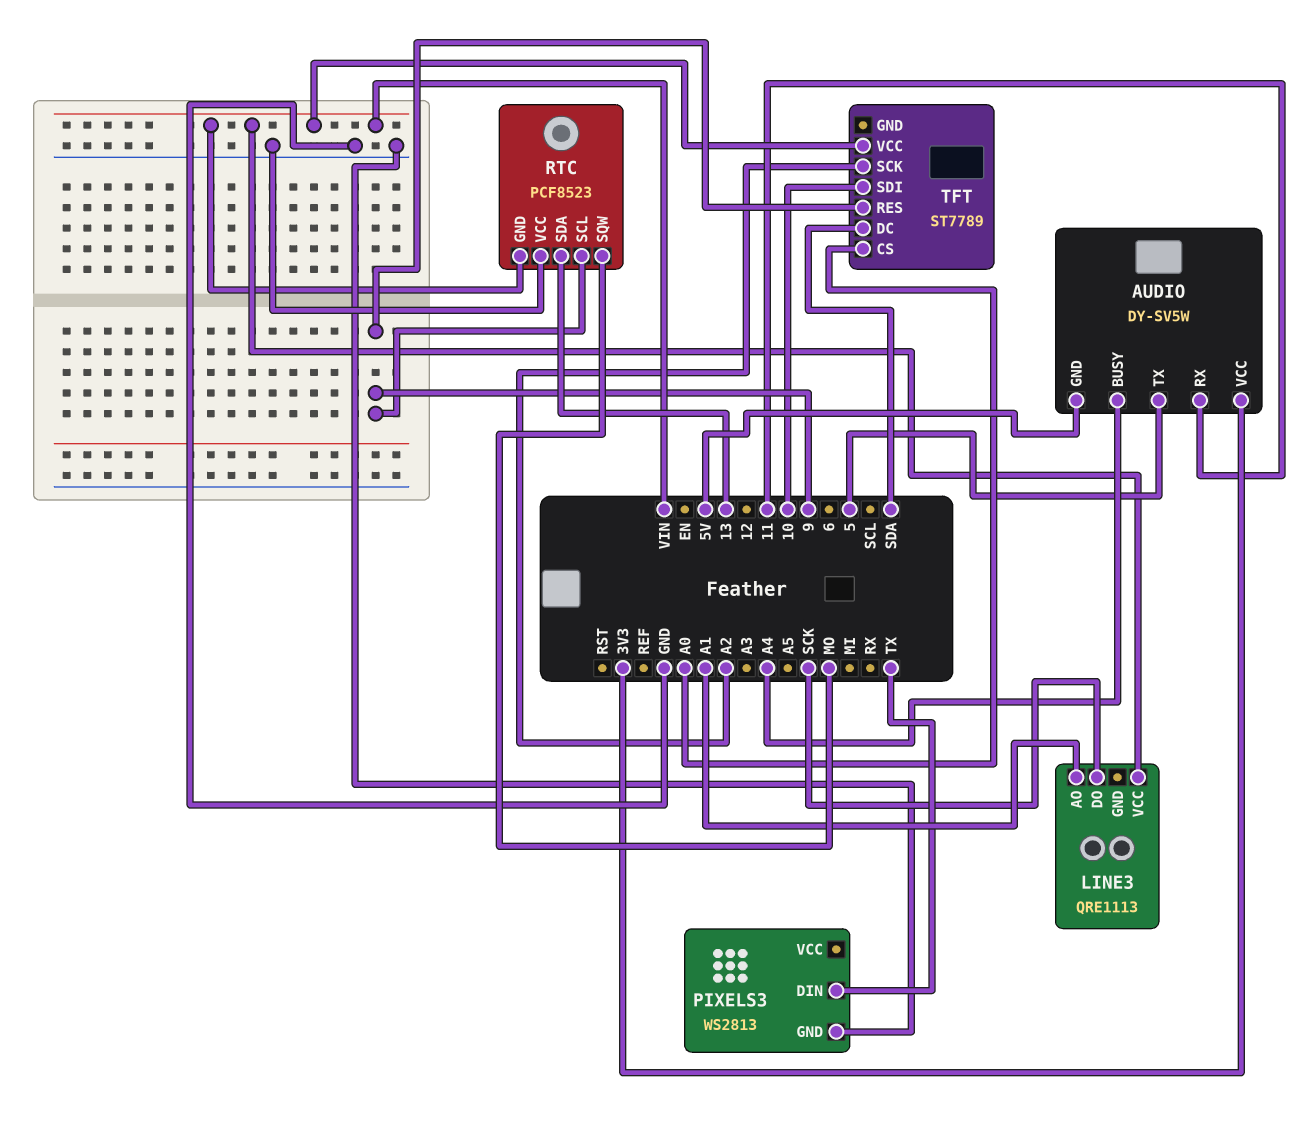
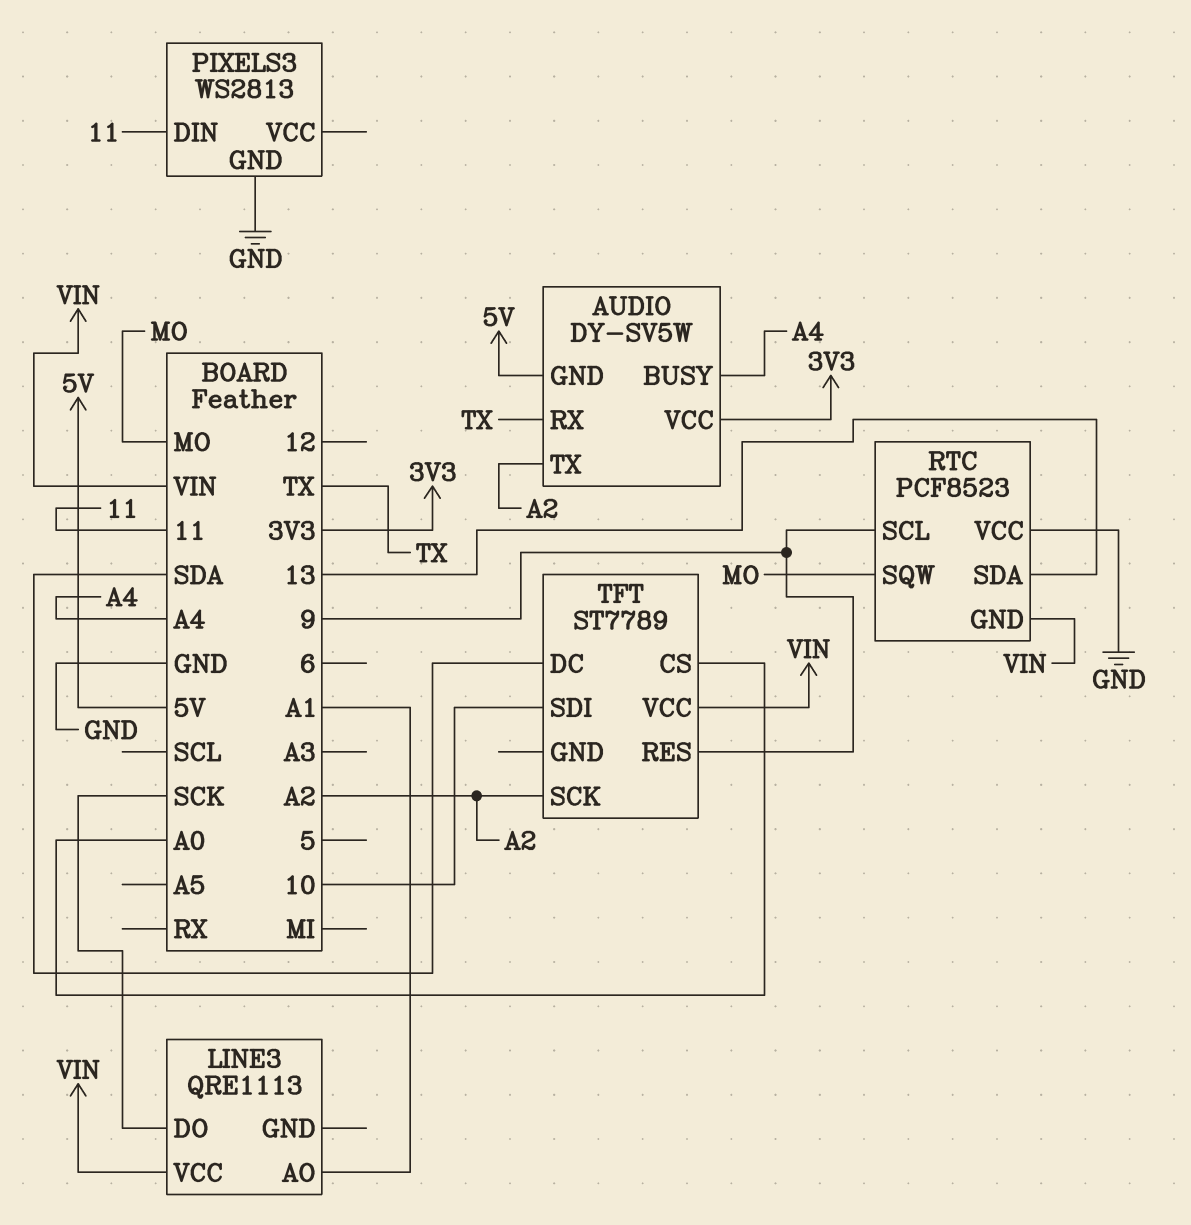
AUDIO pin RX: 11 -> TX
AUDIO pin TX: 5 -> A2
PIXELS3 pin DIN: TX -> 11

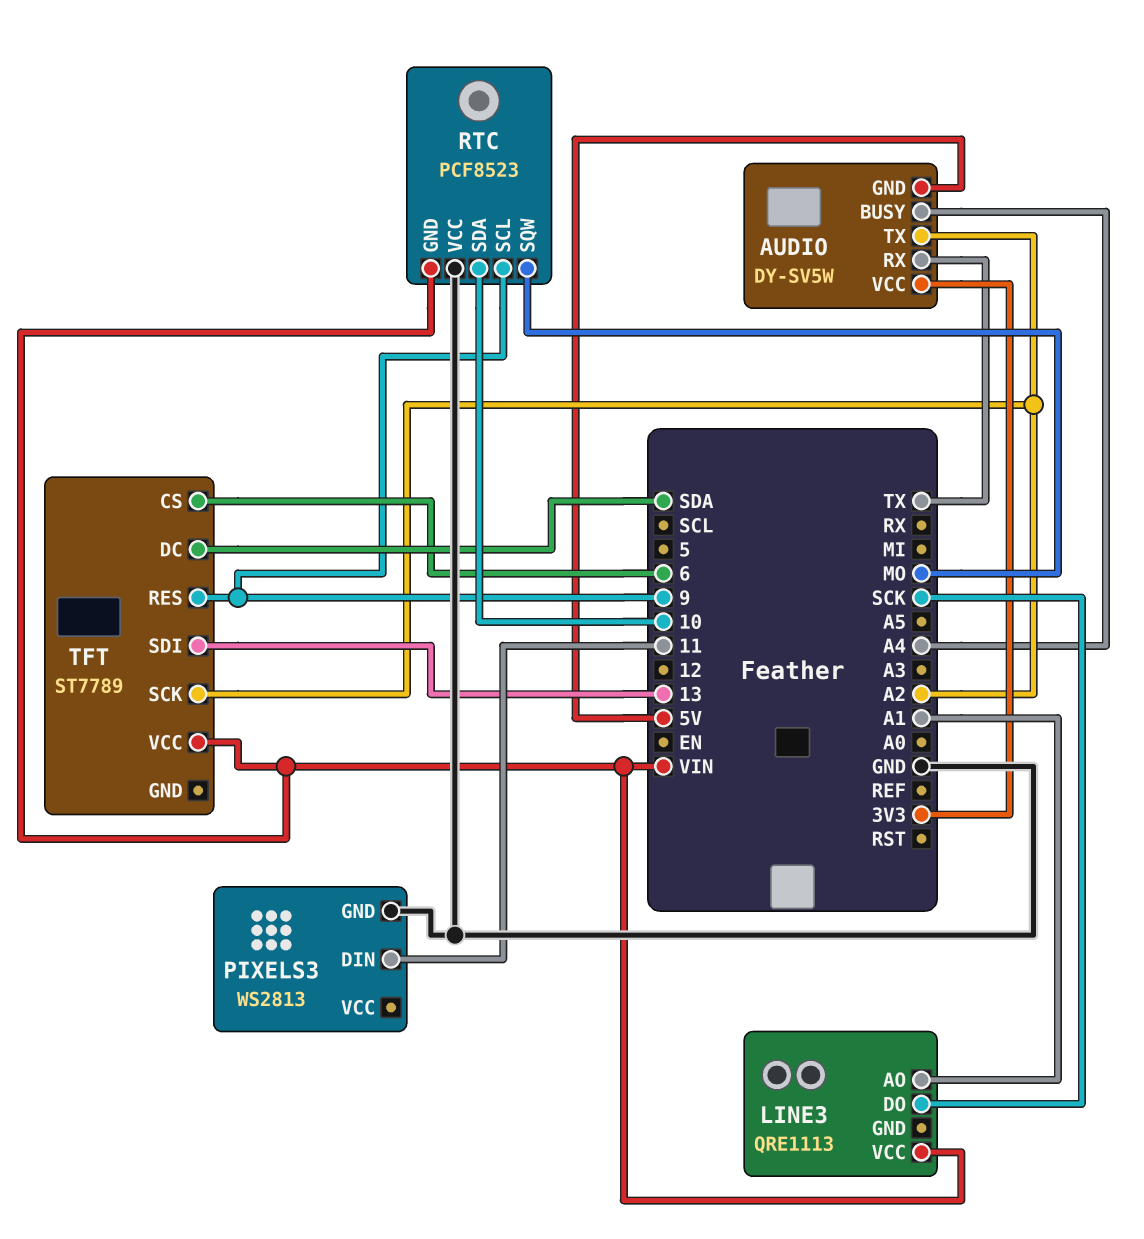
RTC pin SDA: 13 -> 10
TFT pin CS: A0 -> 6
TFT pin SDI: 10 -> 13

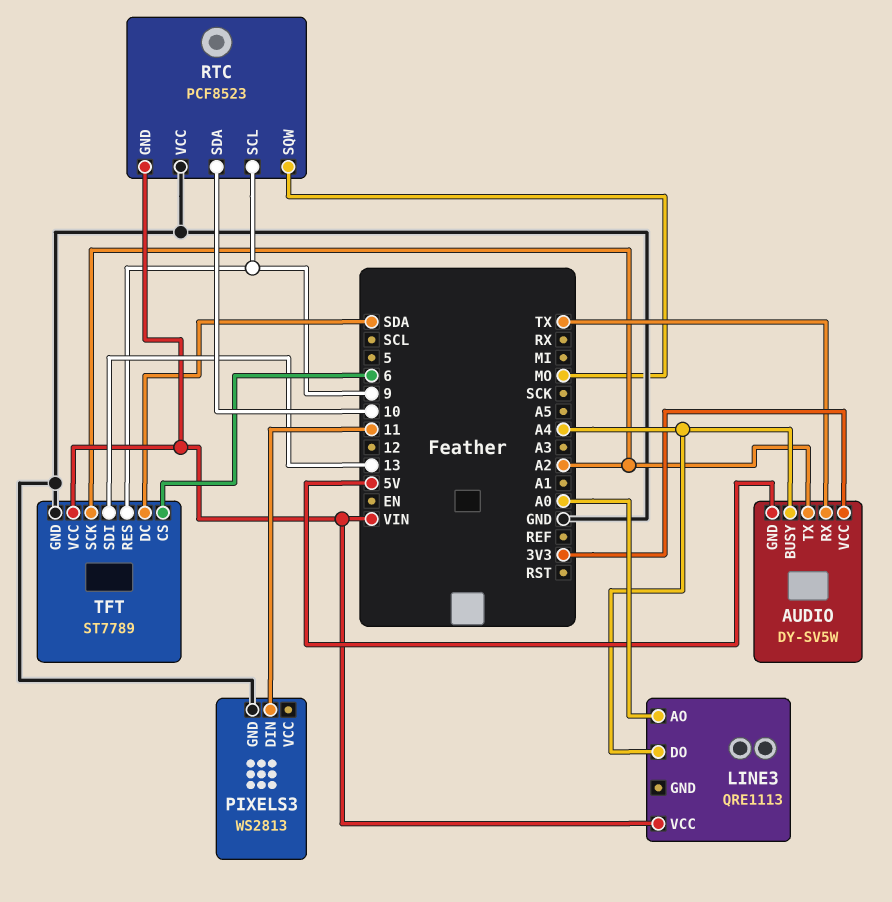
LINE3 pin AO: A1 -> A0
LINE3 pin DO: SCK -> A4
TFT pin GND: none -> GND

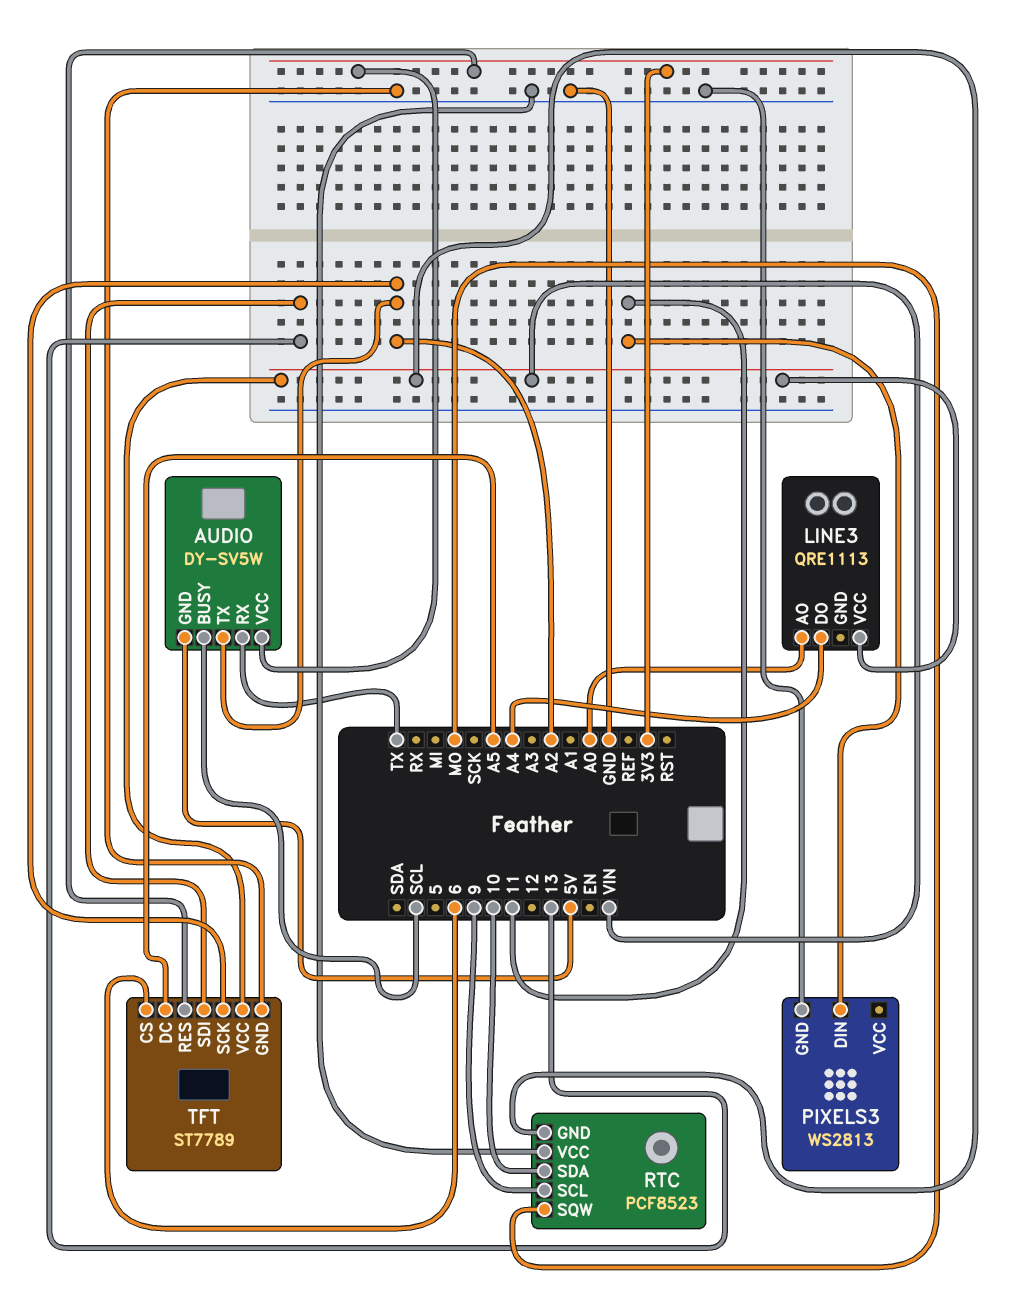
AUDIO pin BUSY: A4 -> SCL
TFT pin DC: SDA -> A5
TFT pin RES: 9 -> 3V3

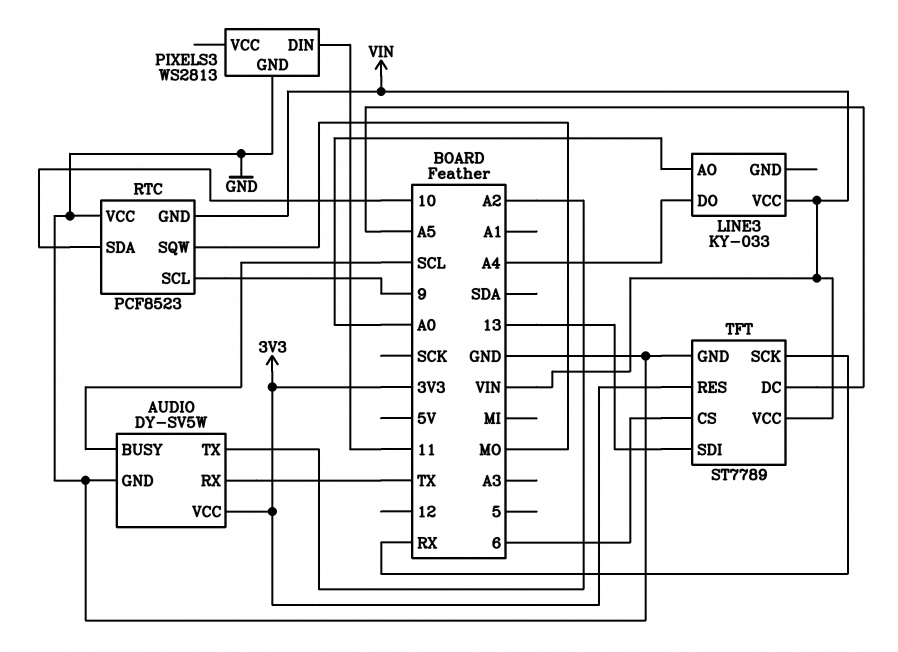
AUDIO pin GND: 5V -> GND
LINE3: QRE1113 -> KY-033
TFT pin SCK: A2 -> RX

